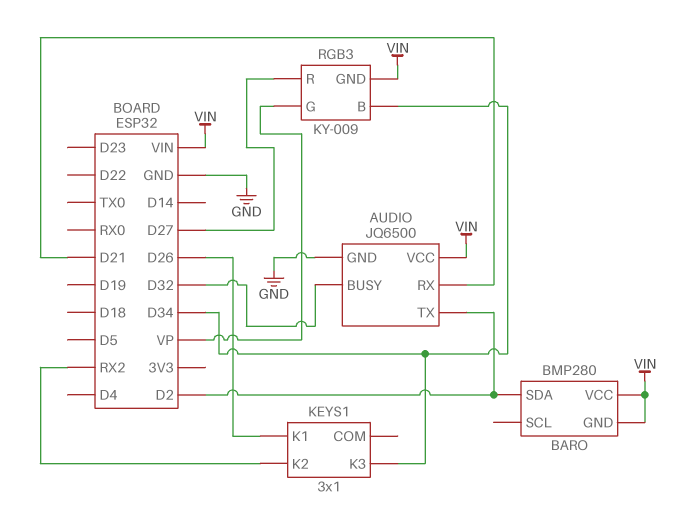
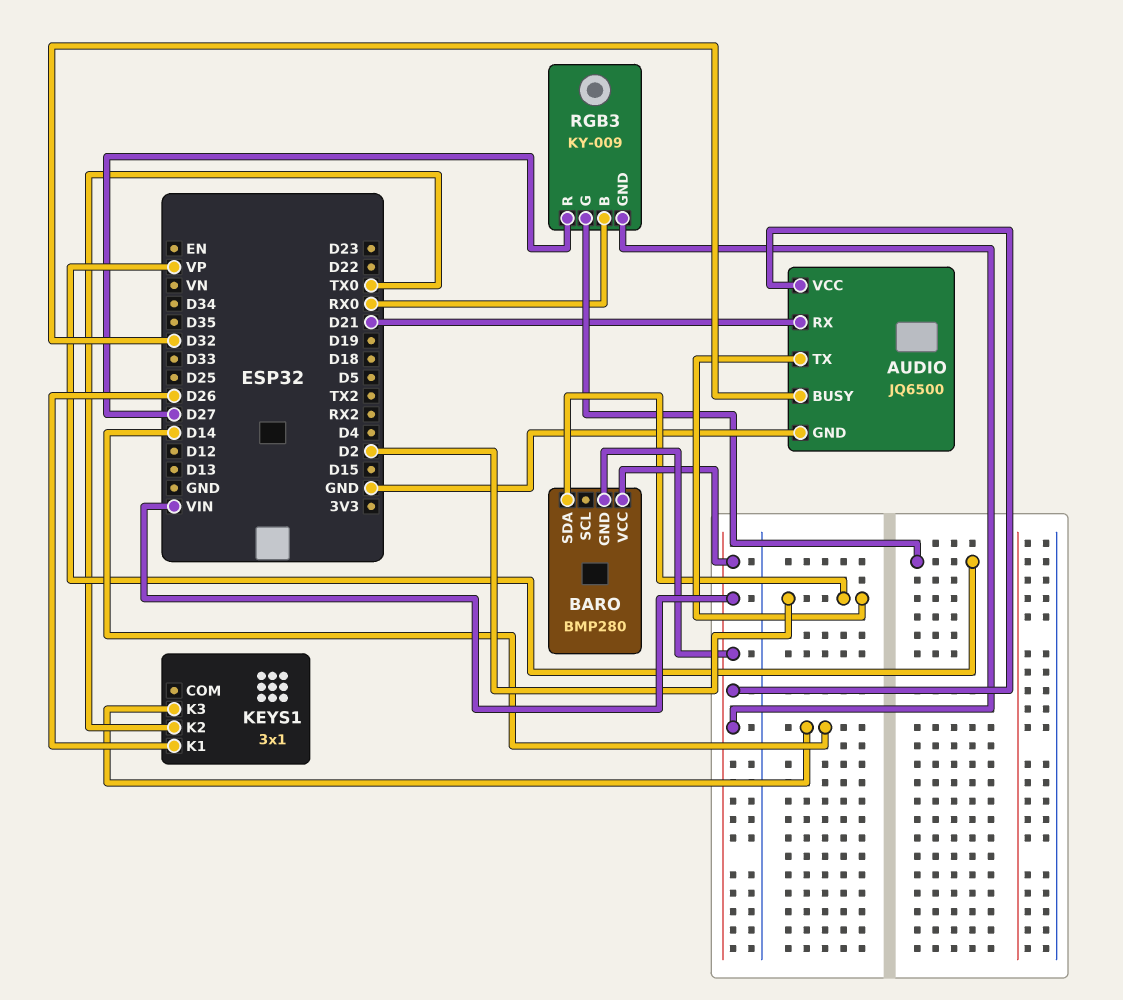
KEYS1 pin K2: RX2 -> TX0
KEYS1 pin K3: D34 -> D14
RGB3 pin B: D34 -> RX0

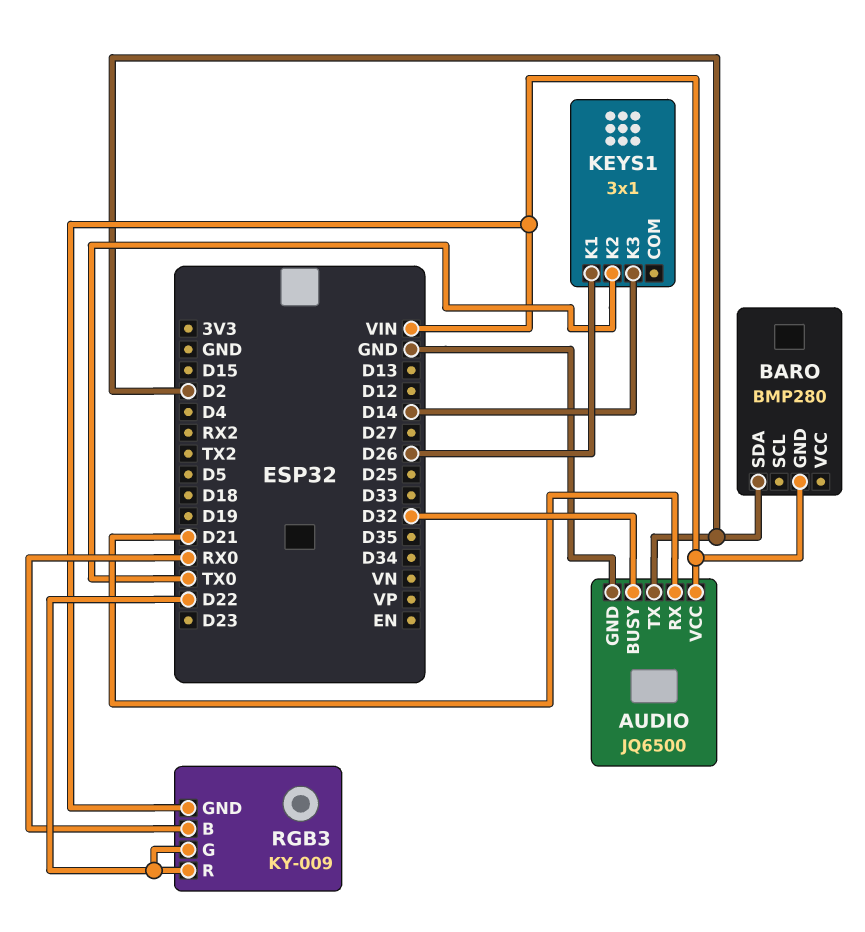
BARO pin VCC: VIN -> none
RGB3 pin G: VP -> D22
RGB3 pin R: D27 -> D22

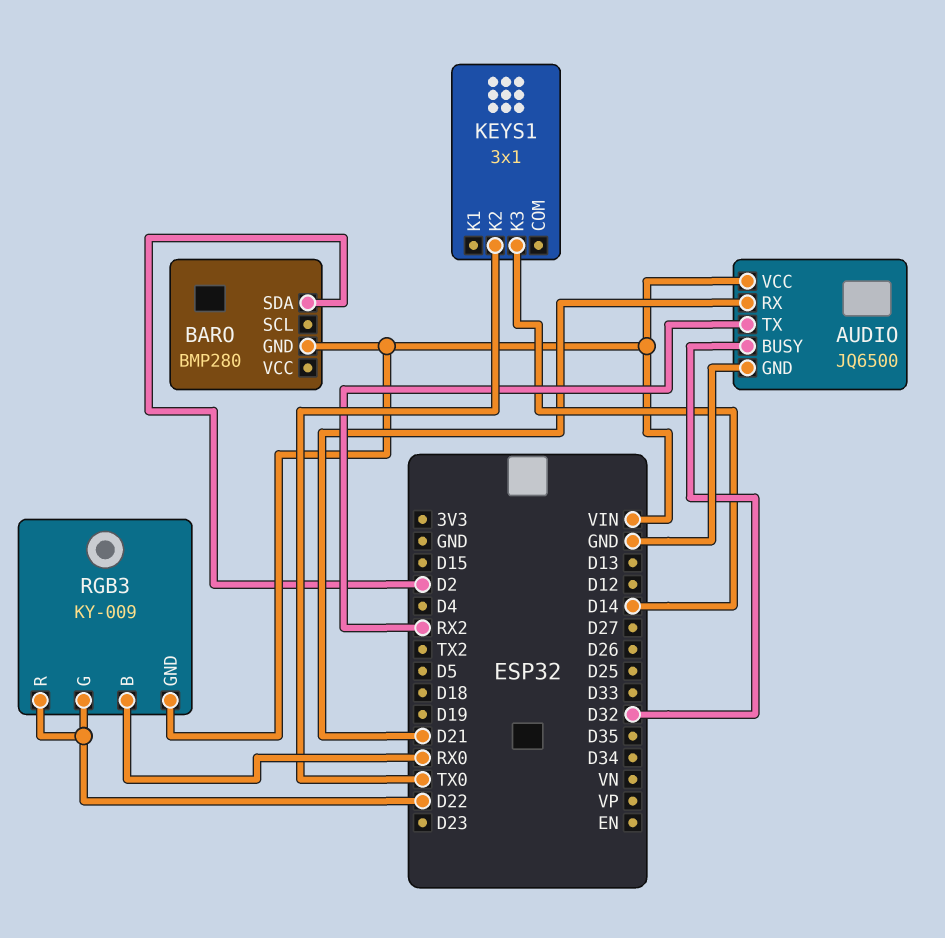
AUDIO pin TX: D2 -> RX2
KEYS1 pin K1: D26 -> none

